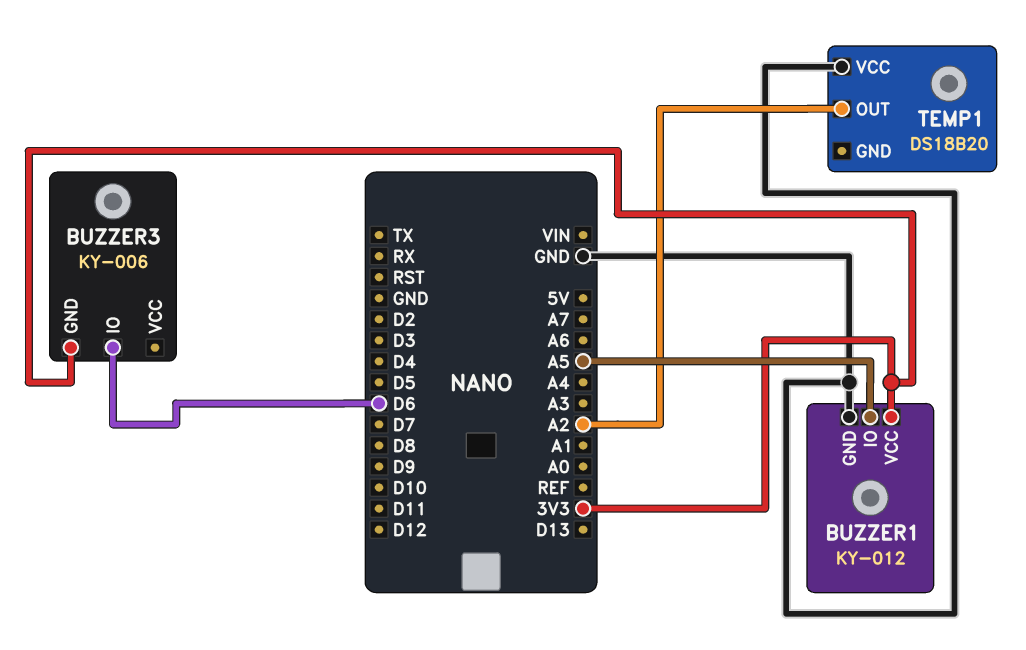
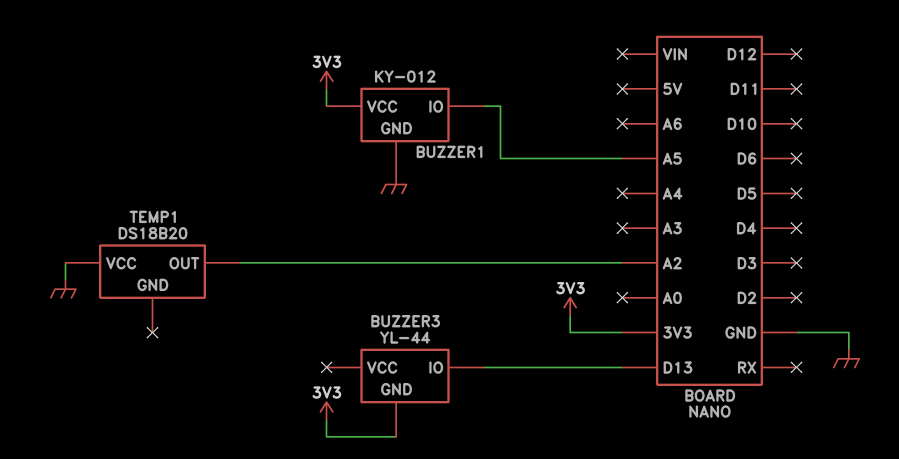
BUZZER3: KY-006 -> YL-44
BUZZER3 pin IO: D6 -> D13

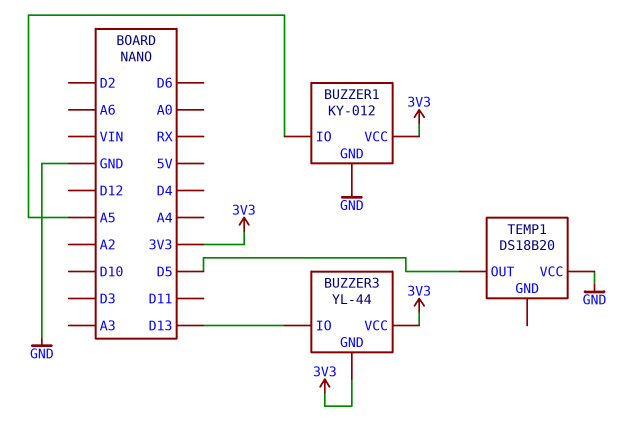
BUZZER3 pin VCC: none -> 3V3
TEMP1 pin OUT: A2 -> D5

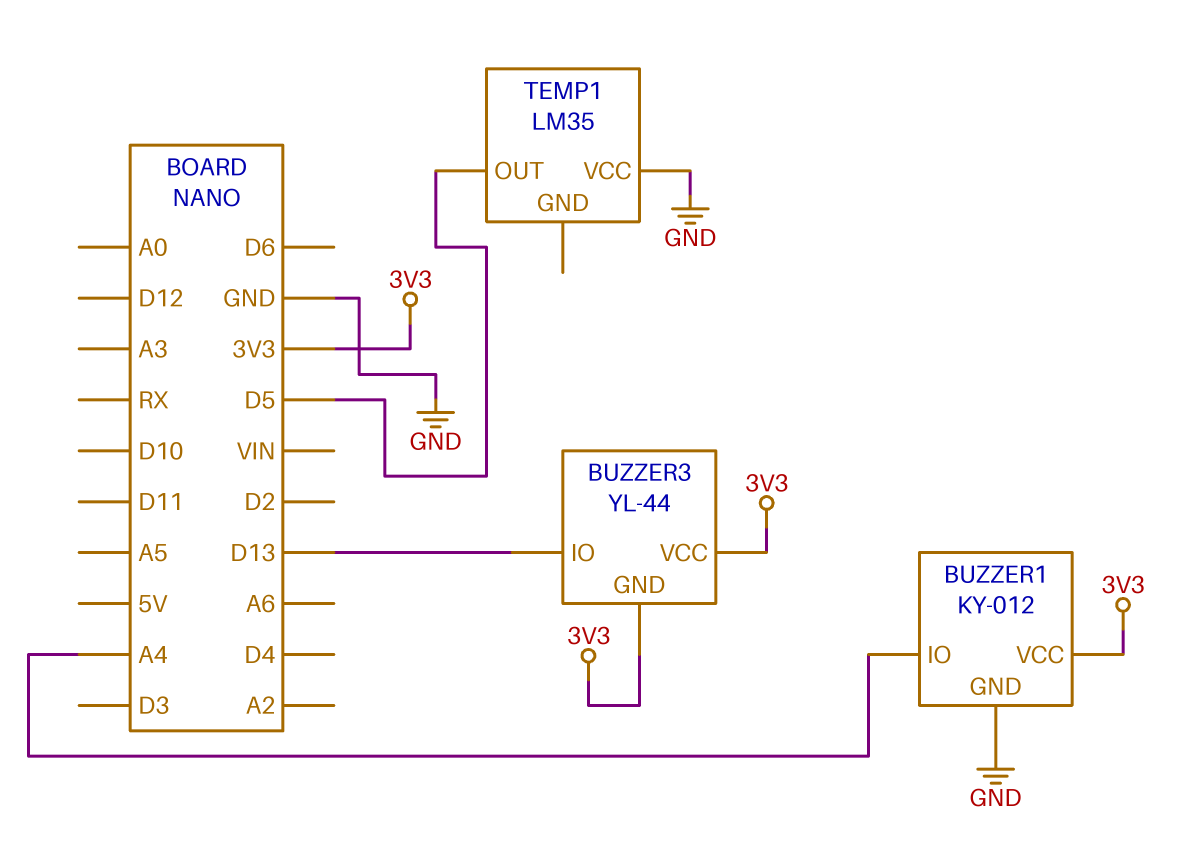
BUZZER1 pin IO: A5 -> A4
TEMP1: DS18B20 -> LM35

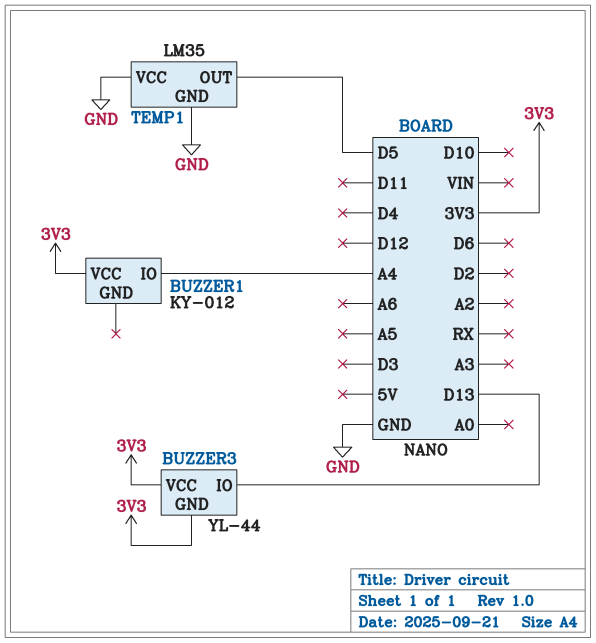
BUZZER1 pin GND: GND -> none
TEMP1 pin GND: none -> GND

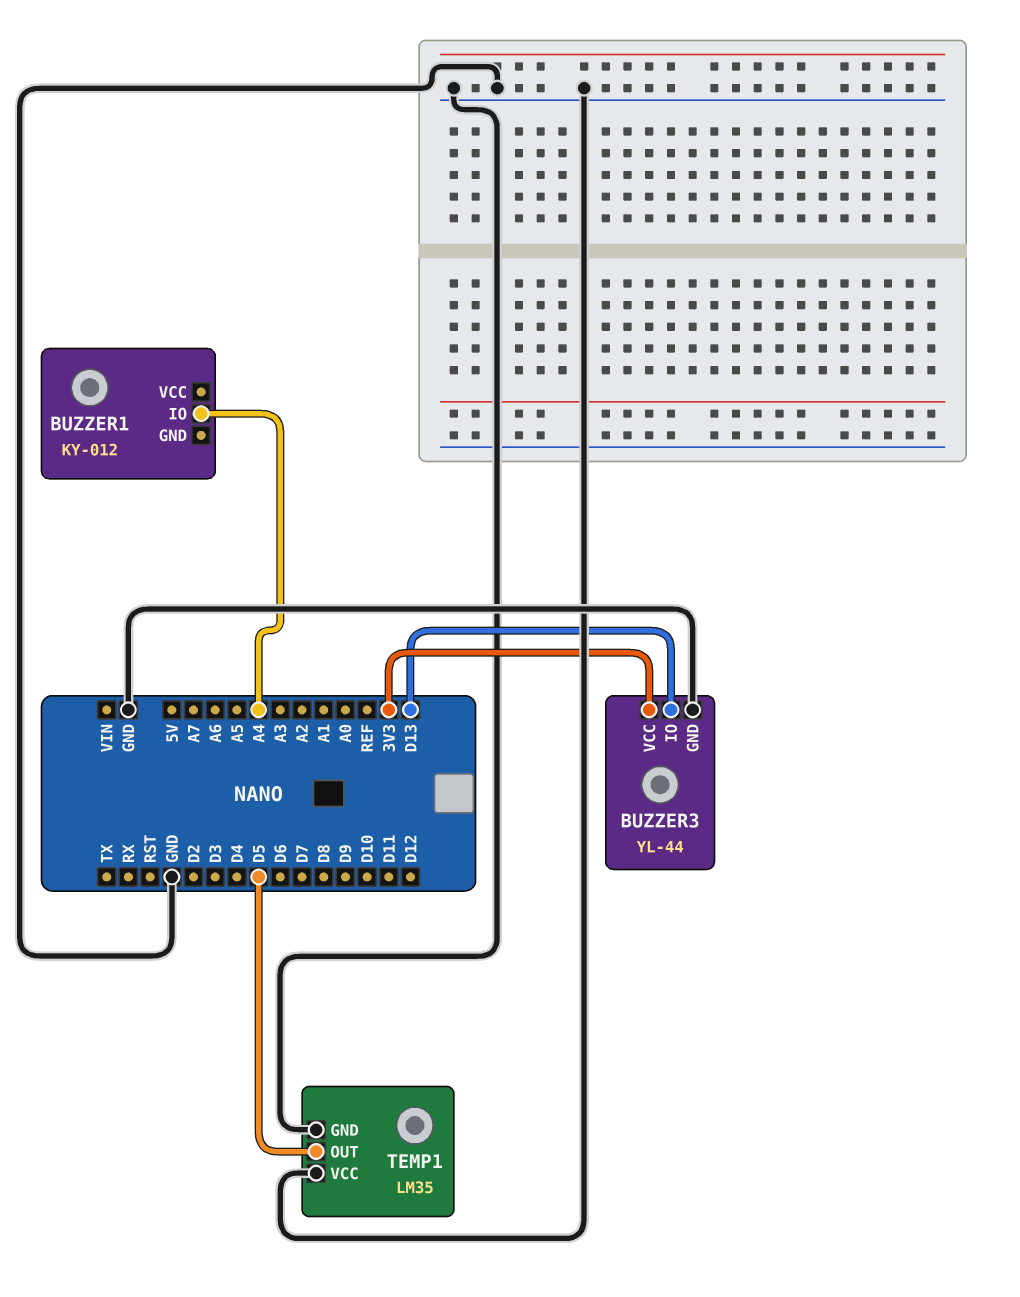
BUZZER1 pin VCC: 3V3 -> none
BUZZER3 pin GND: 3V3 -> GND

